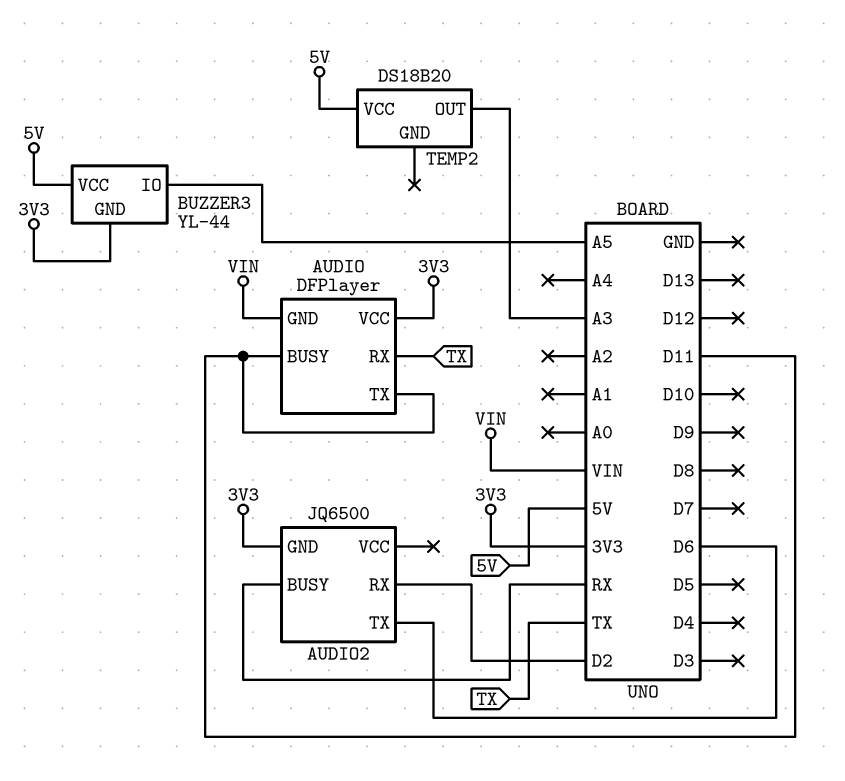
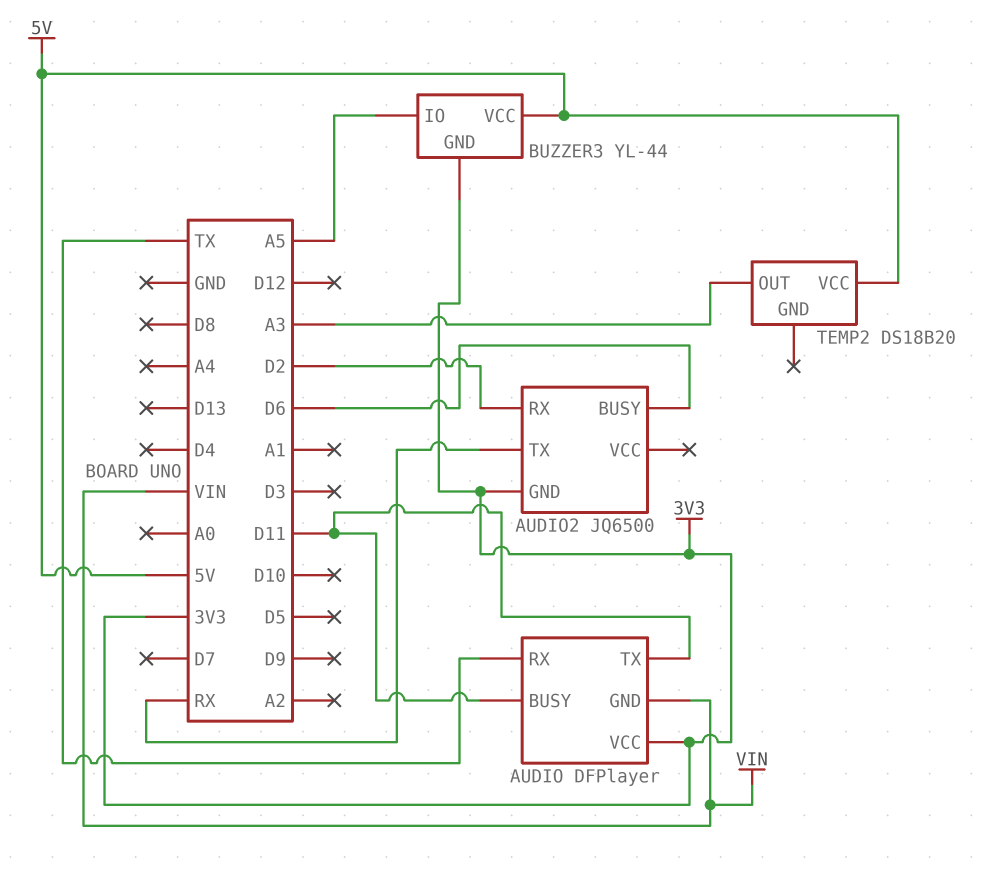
AUDIO2 pin BUSY: RX -> D6
AUDIO2 pin TX: D6 -> RX

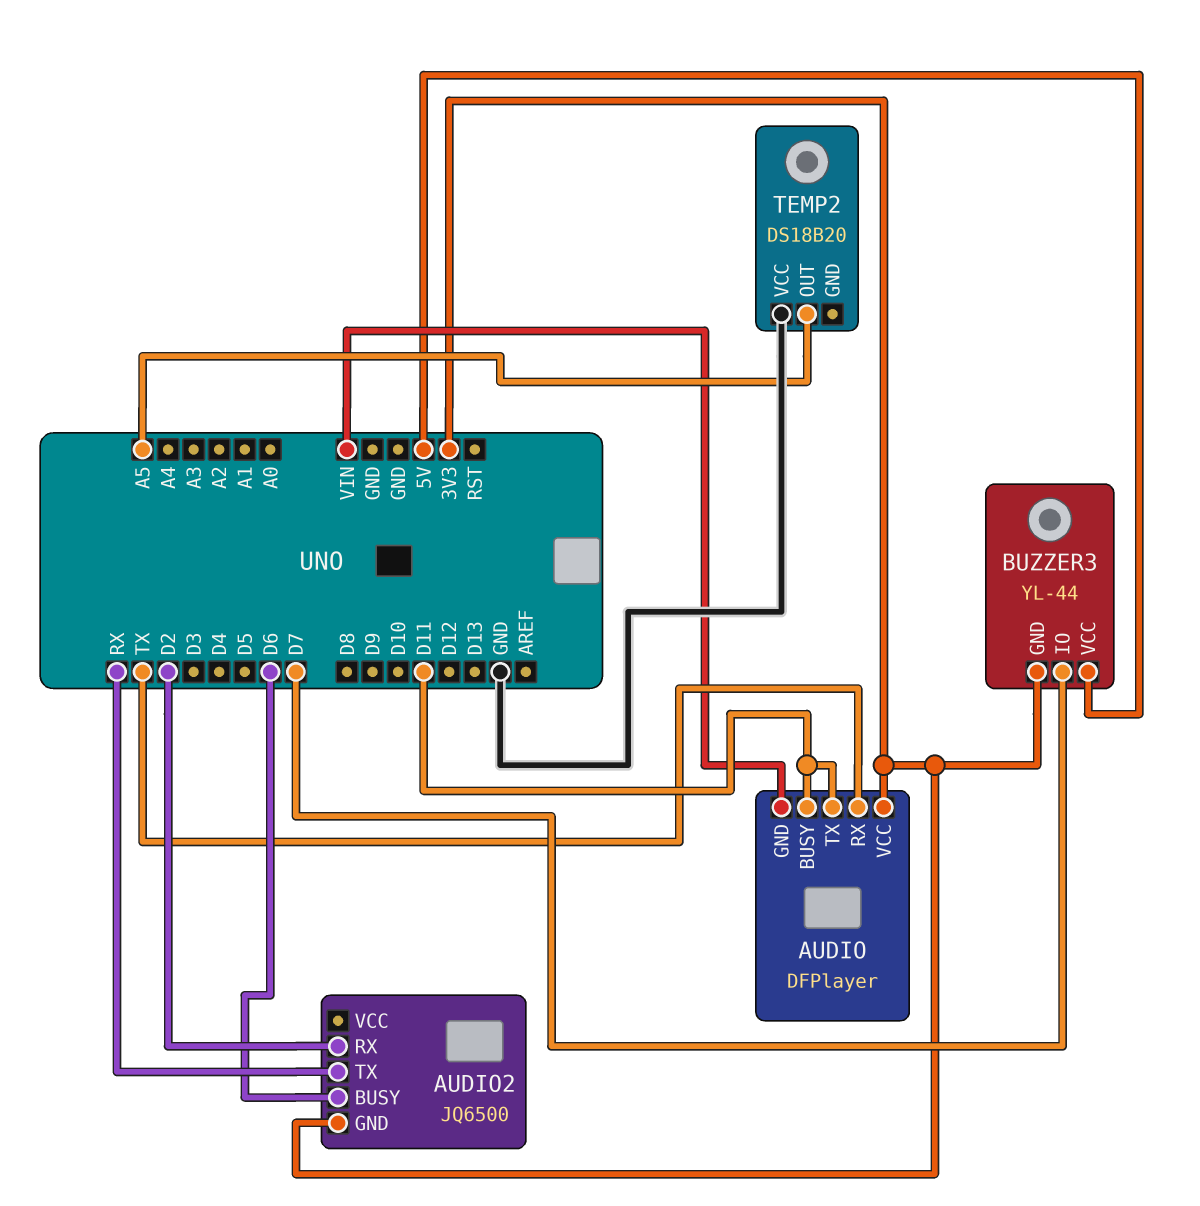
BUZZER3 pin IO: A5 -> D7
TEMP2 pin OUT: A3 -> A5
TEMP2 pin VCC: 5V -> GND

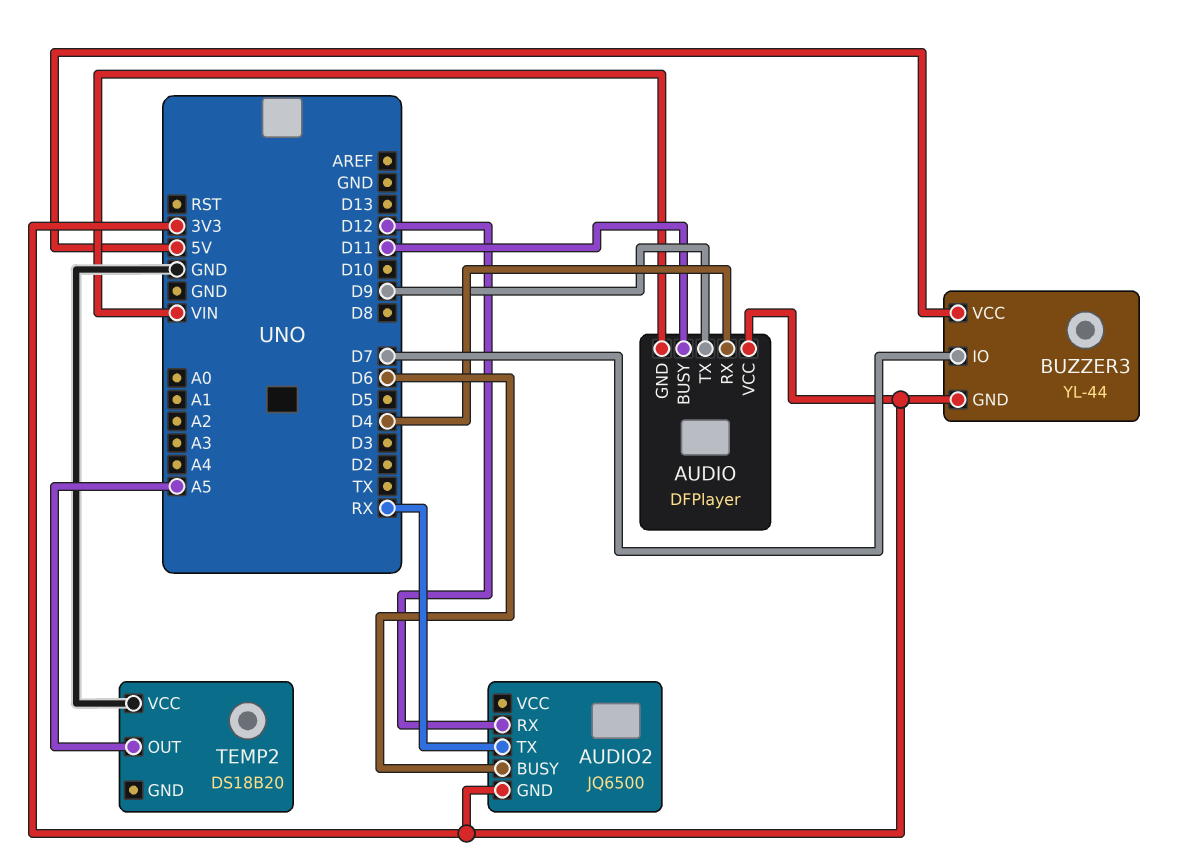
AUDIO pin RX: TX -> D4
AUDIO pin TX: D11 -> D9
AUDIO2 pin RX: D2 -> D12

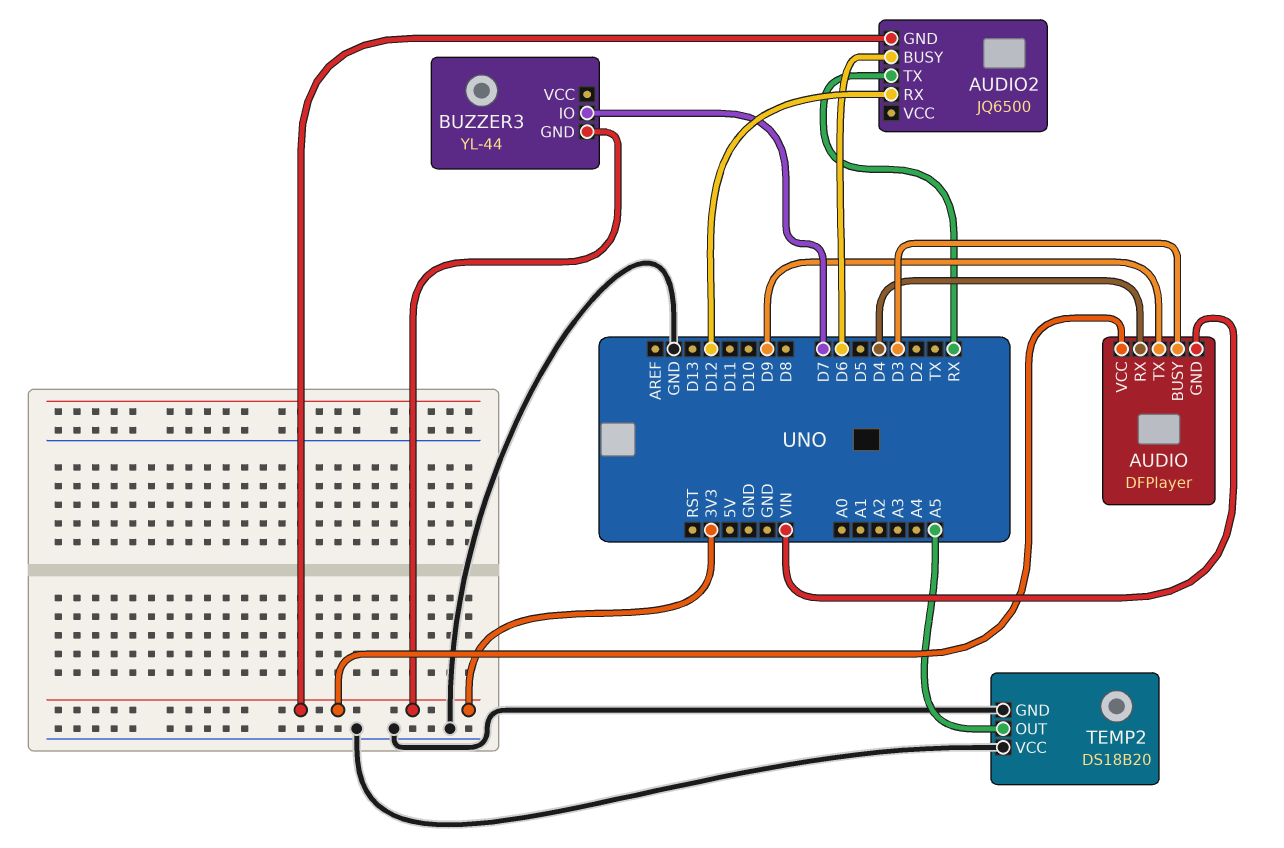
AUDIO pin BUSY: D11 -> D3
BUZZER3 pin VCC: 5V -> none
TEMP2 pin GND: none -> GND

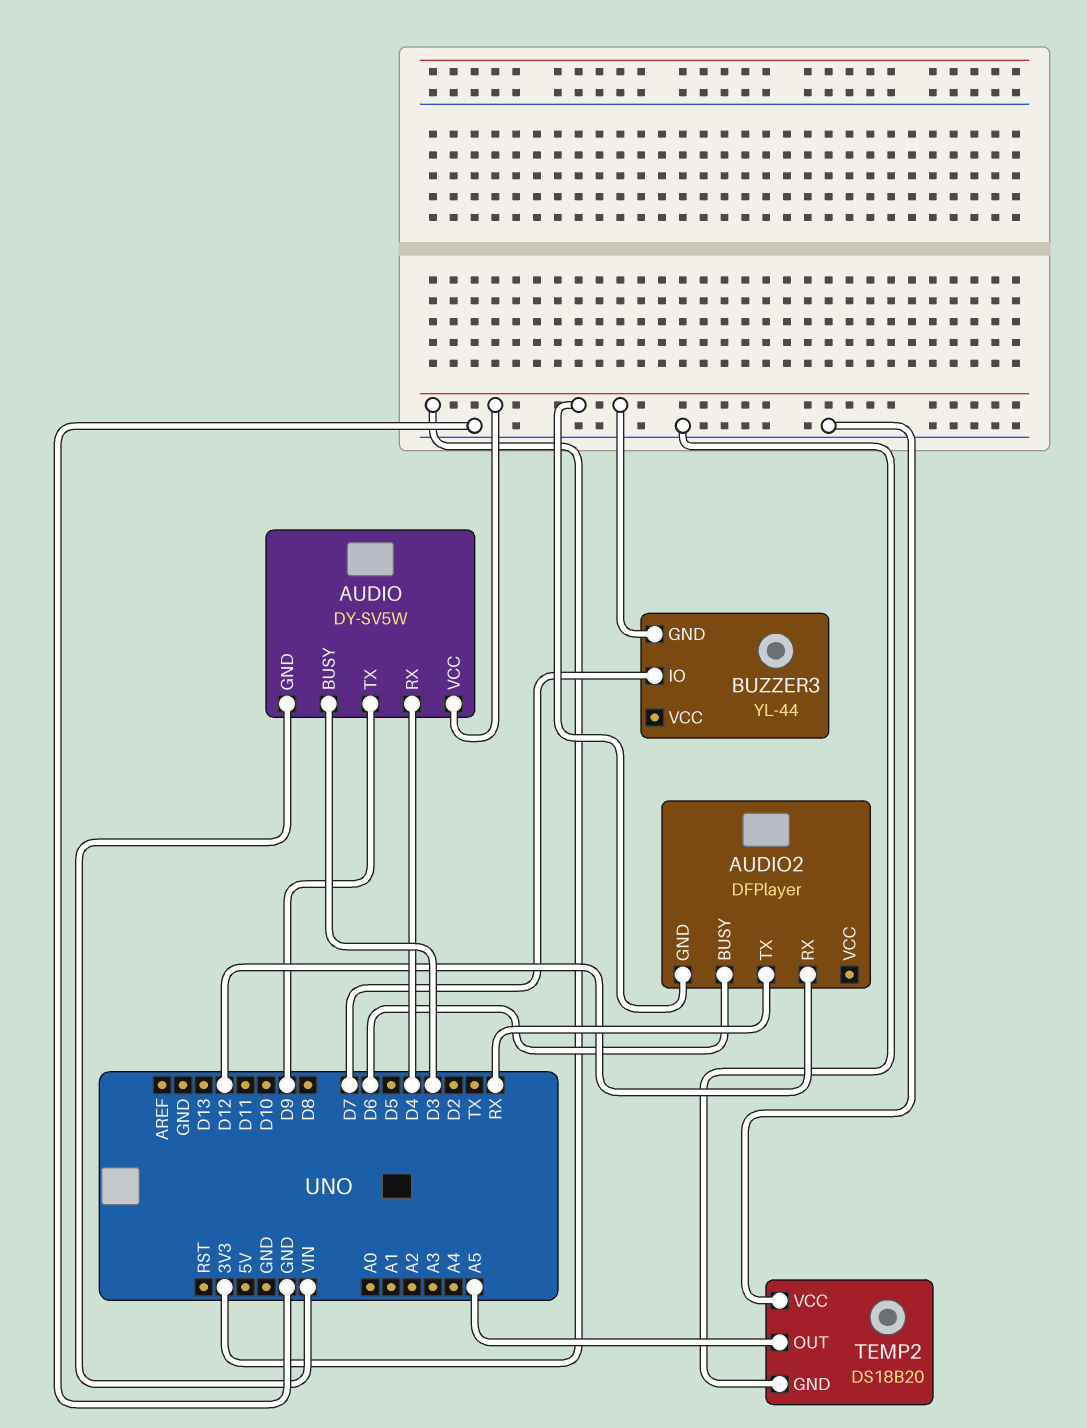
AUDIO: DFPlayer -> DY-SV5W
AUDIO2: JQ6500 -> DFPlayer

